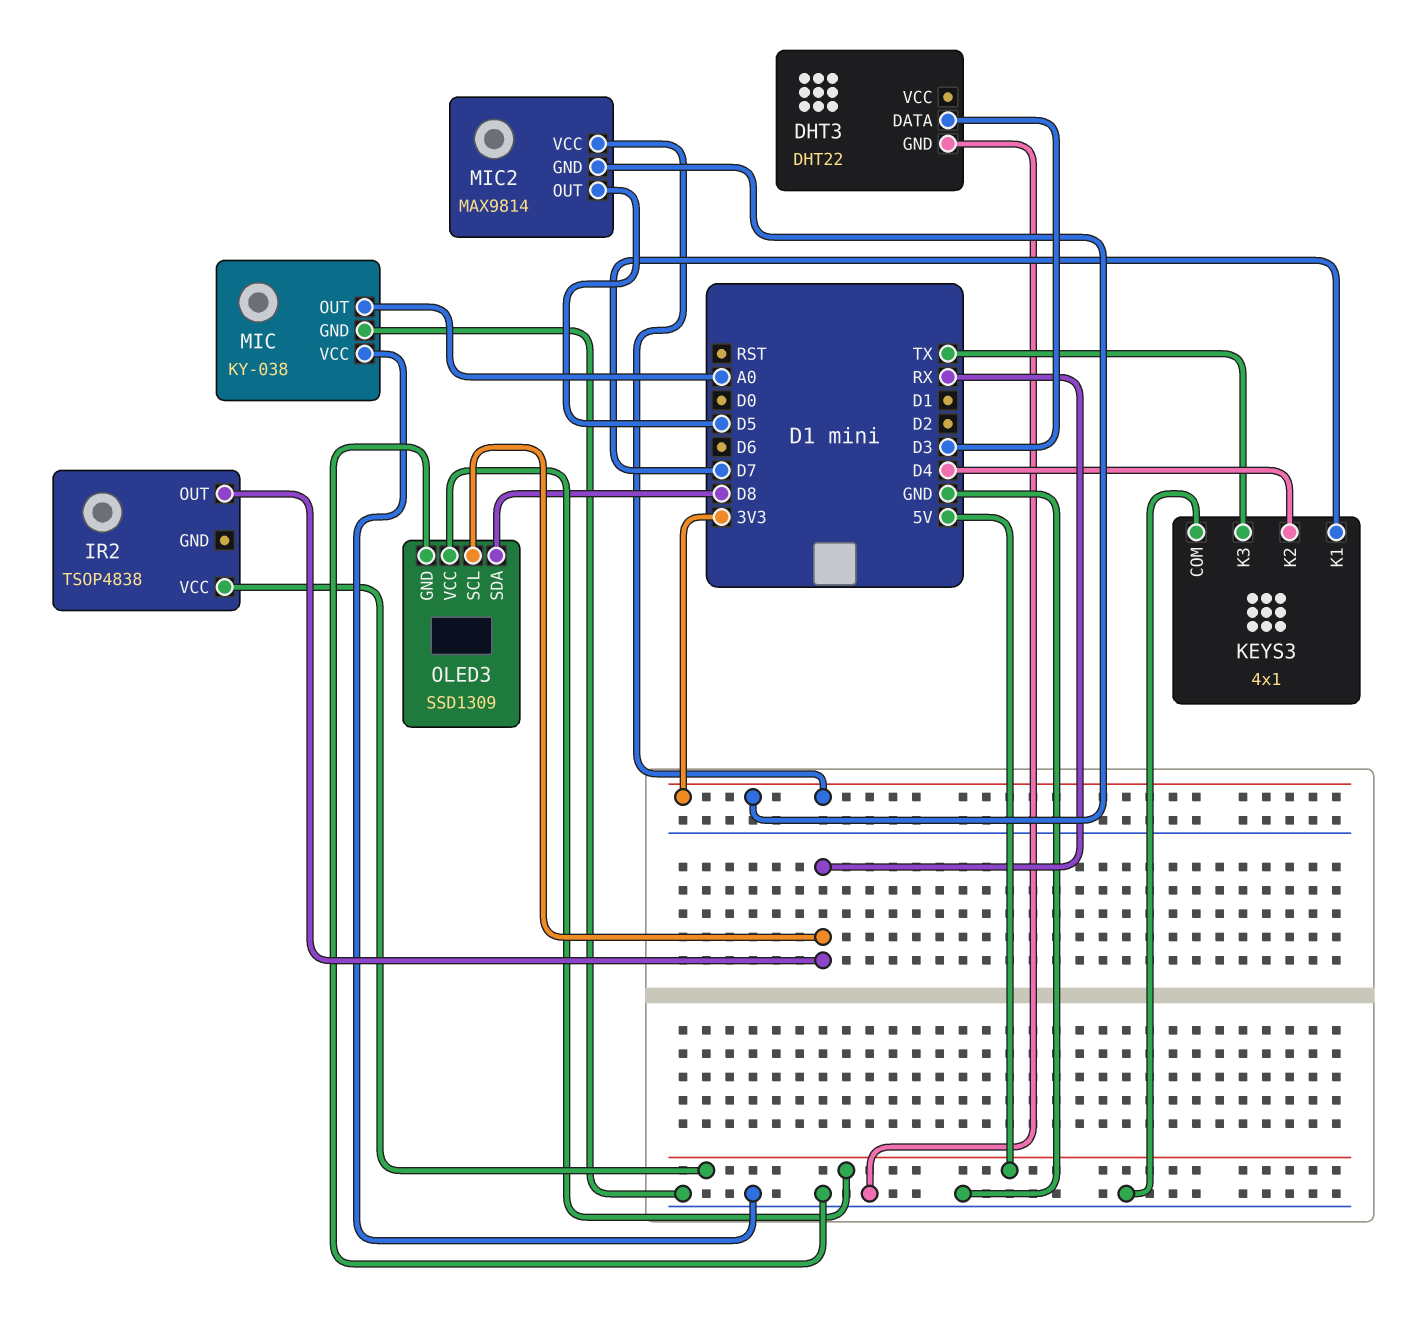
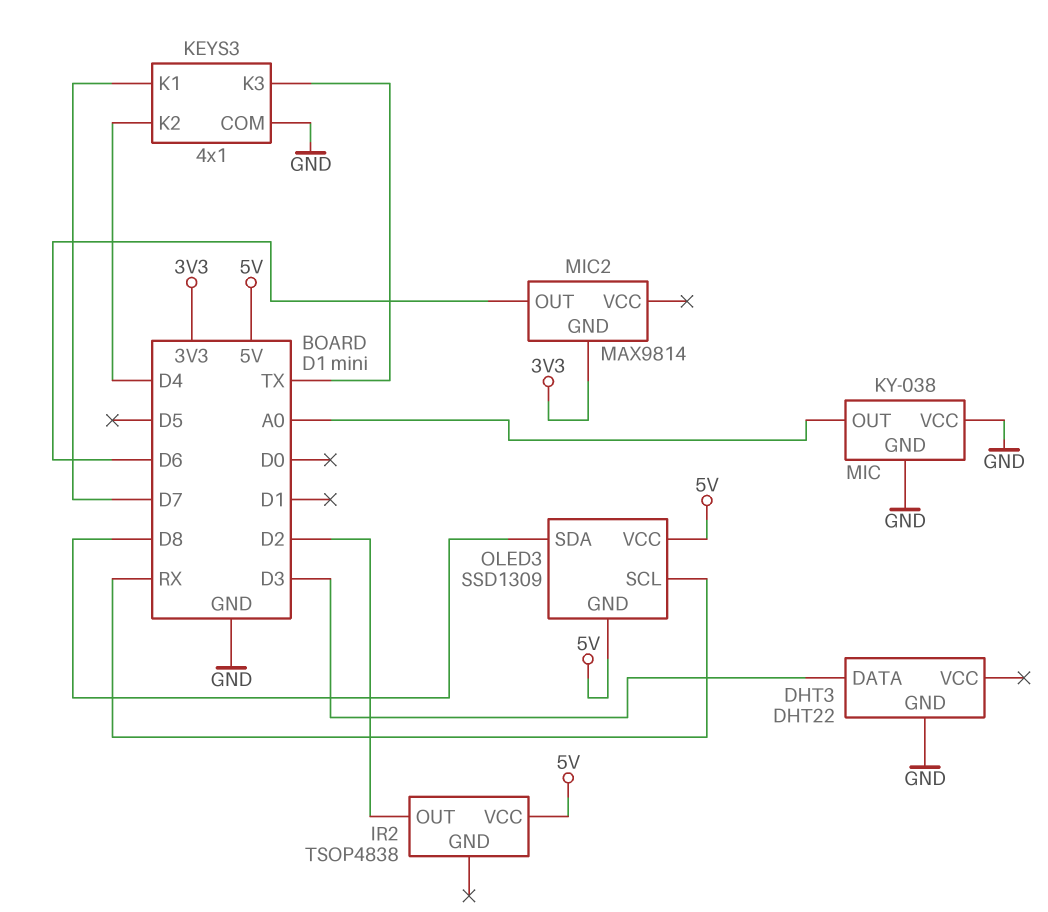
IR2 pin OUT: RX -> D2
MIC2 pin OUT: D5 -> D6
MIC2 pin VCC: 3V3 -> none
OLED3 pin GND: GND -> 5V

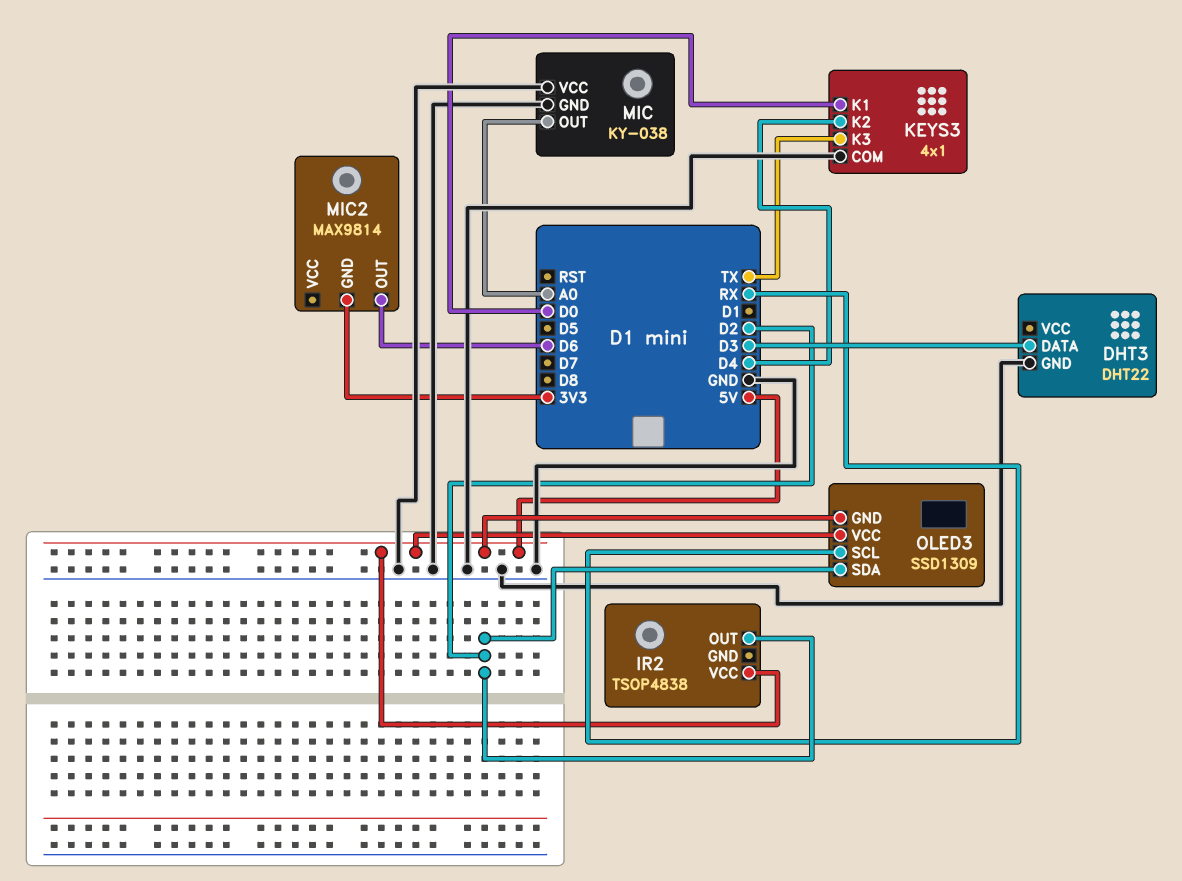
KEYS3 pin K1: D7 -> D0
OLED3 pin SDA: D8 -> D2

